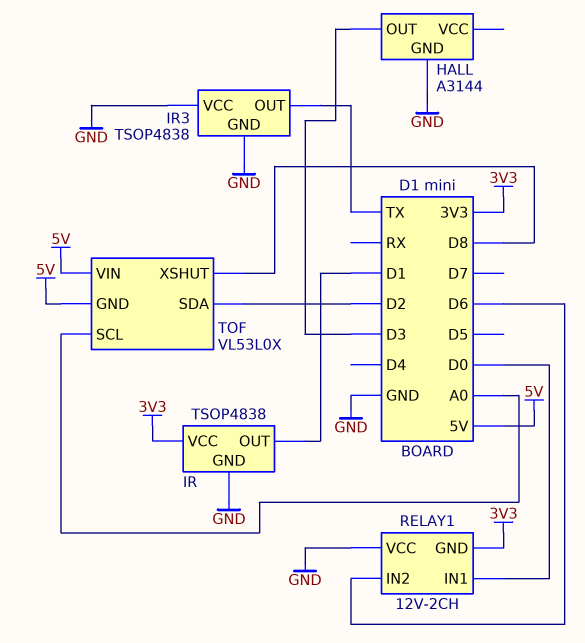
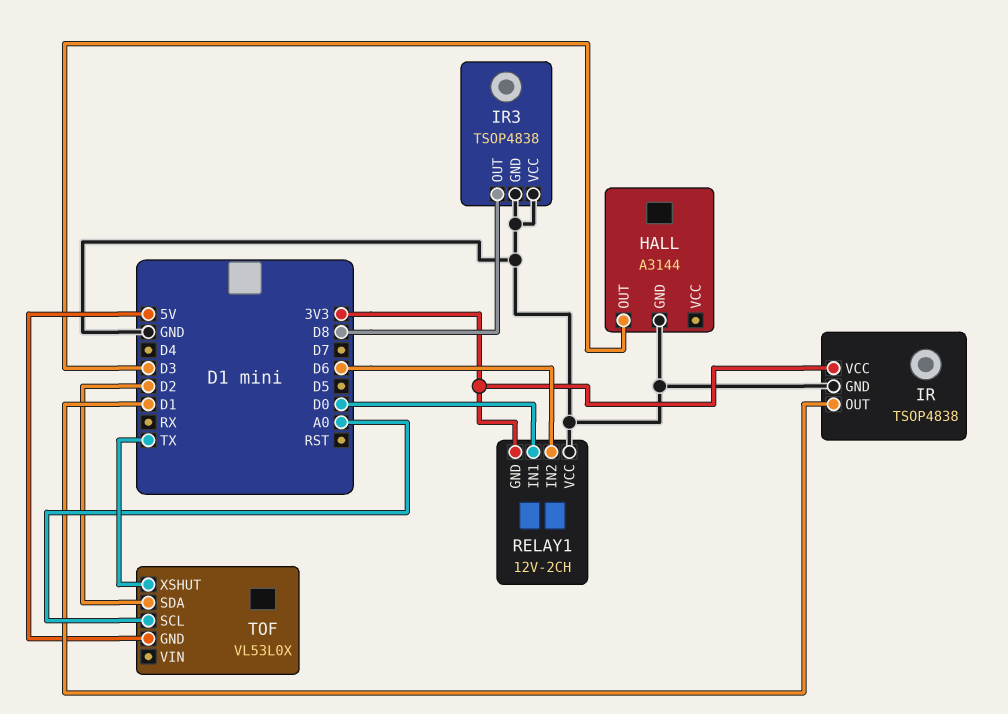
IR3 pin OUT: TX -> D8
TOF pin VIN: 5V -> none
TOF pin XSHUT: D8 -> TX

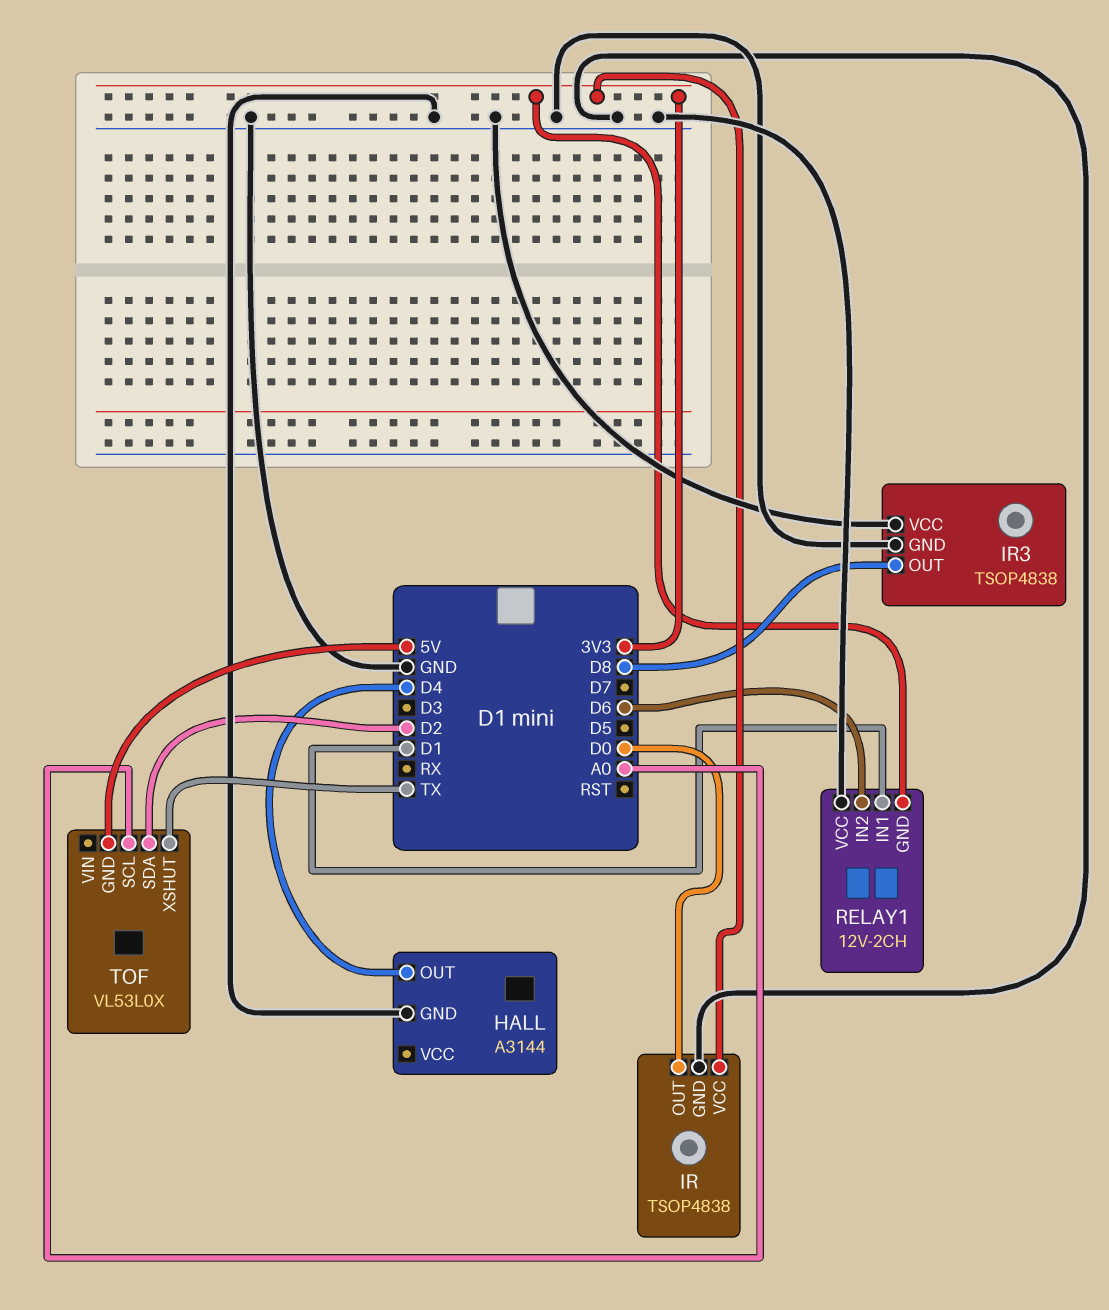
HALL pin OUT: D3 -> D4
IR pin OUT: D1 -> D0
RELAY1 pin IN1: D0 -> D1

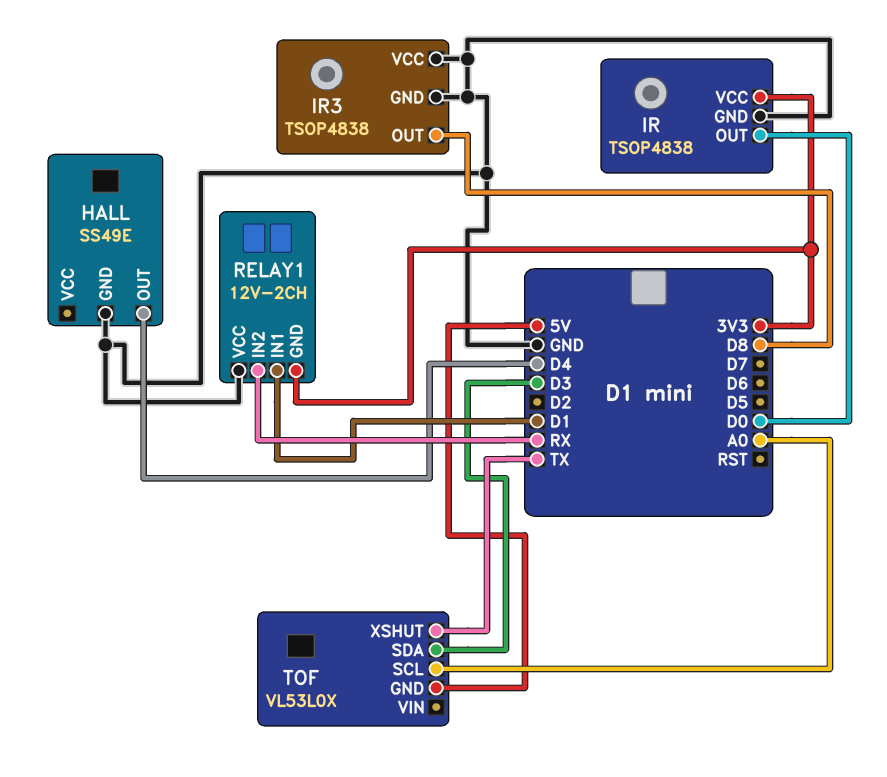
HALL: A3144 -> SS49E
RELAY1 pin IN2: D6 -> RX
TOF pin SDA: D2 -> D3

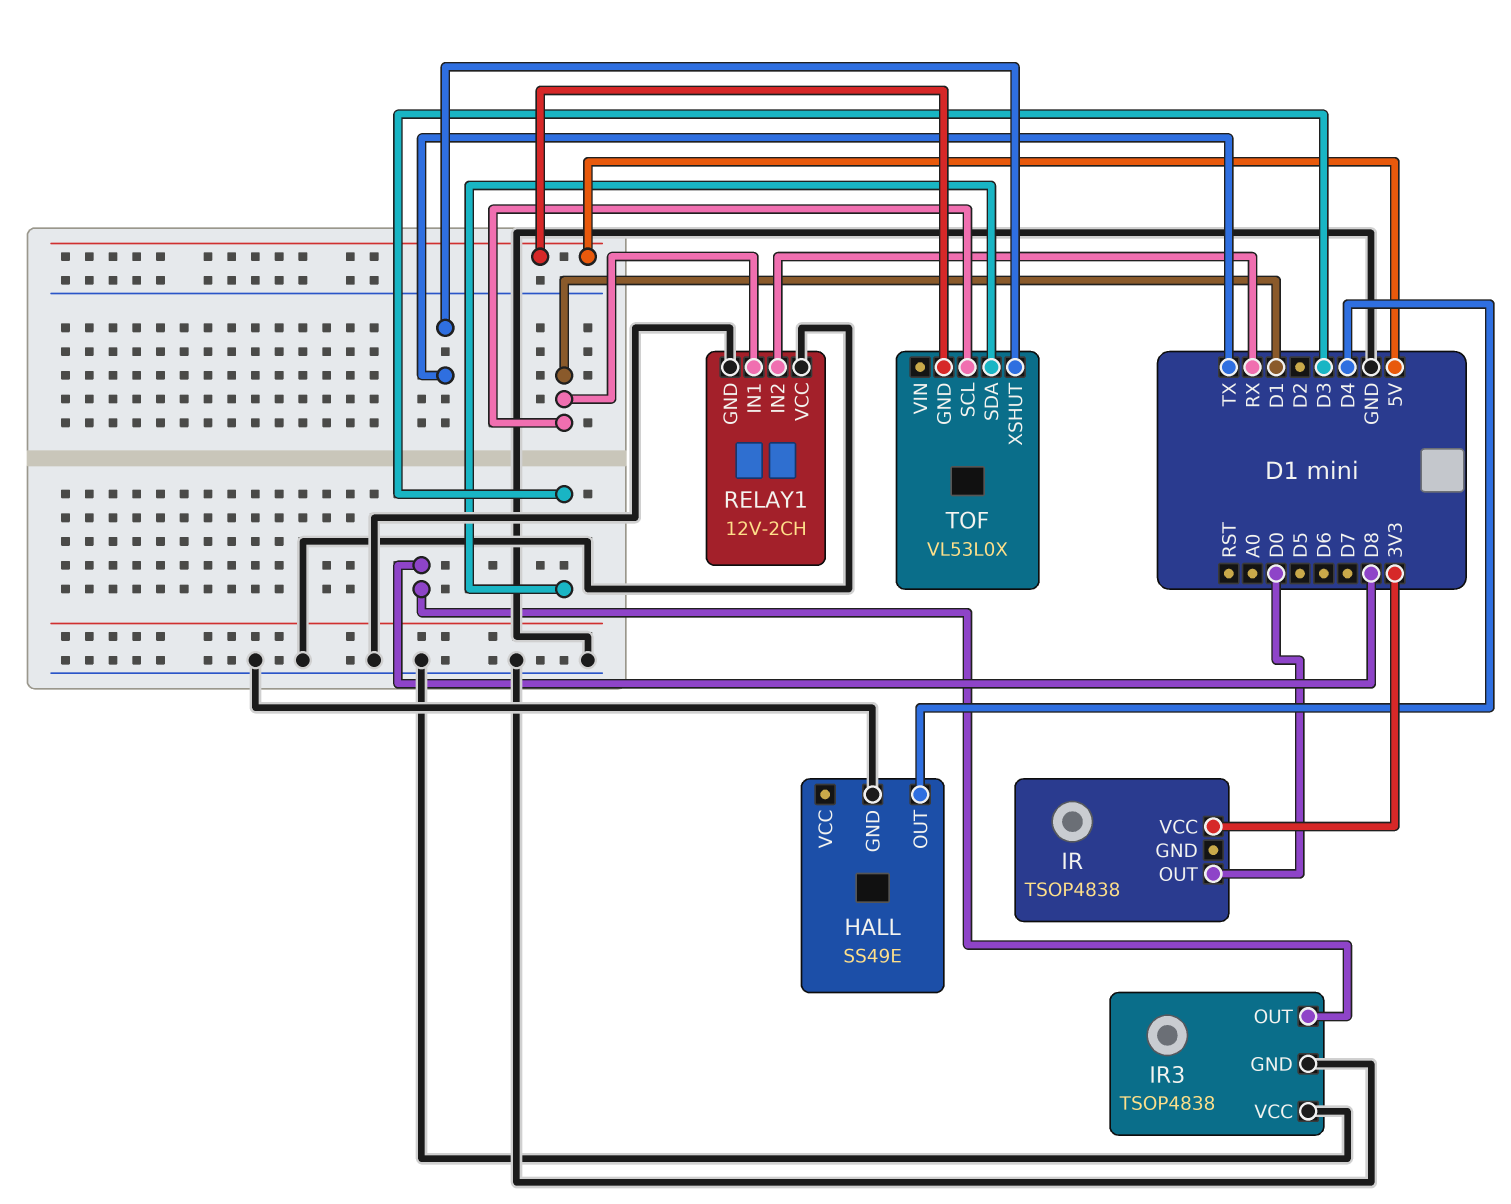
IR pin GND: GND -> none
RELAY1 pin GND: 3V3 -> GND
TOF pin SCL: A0 -> D1

